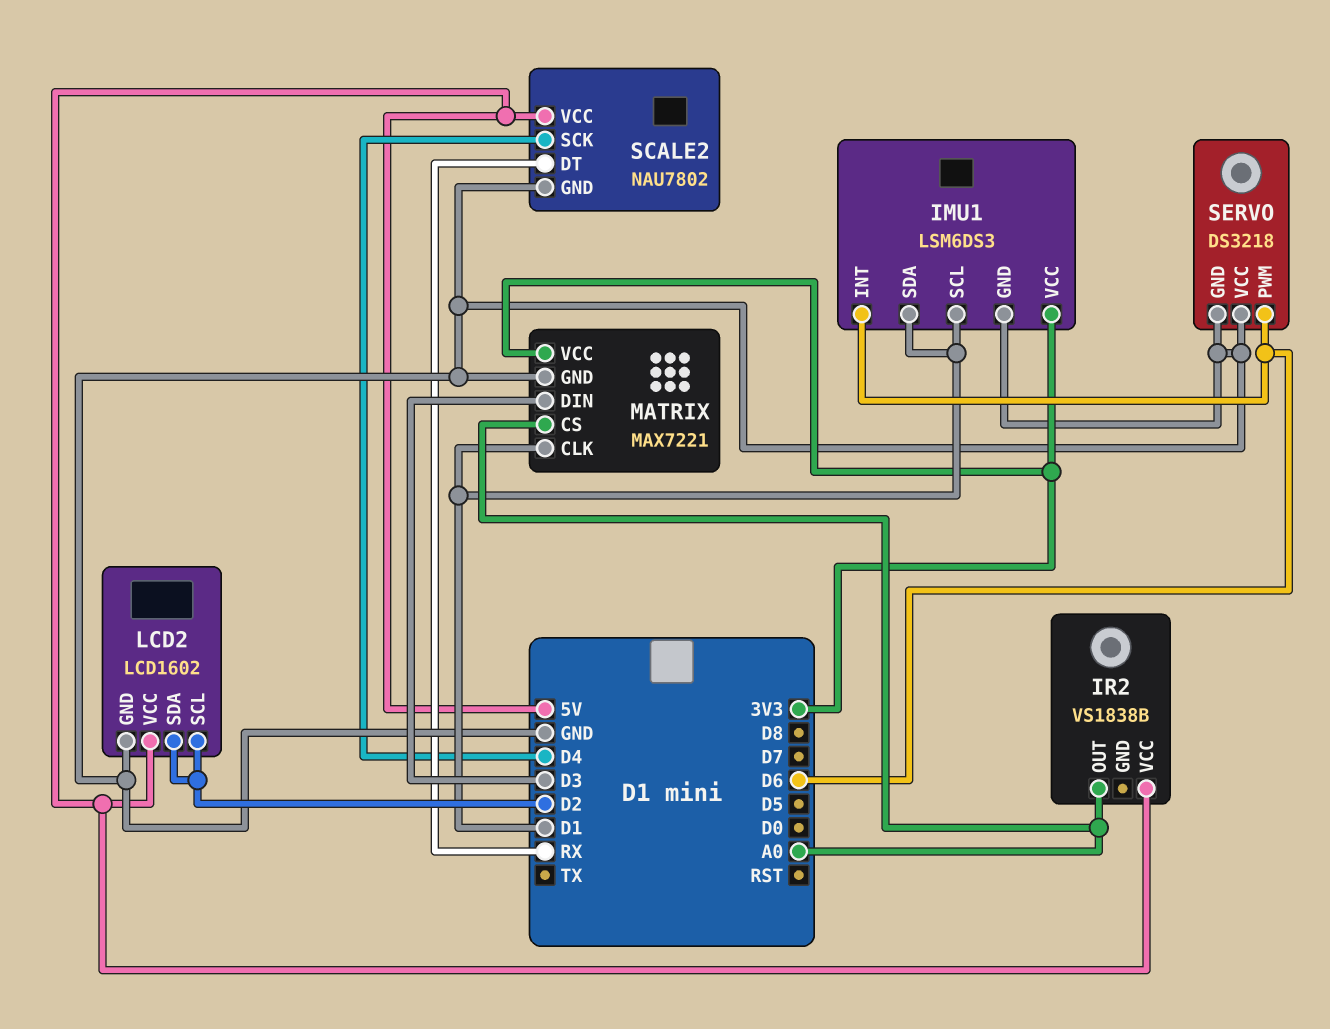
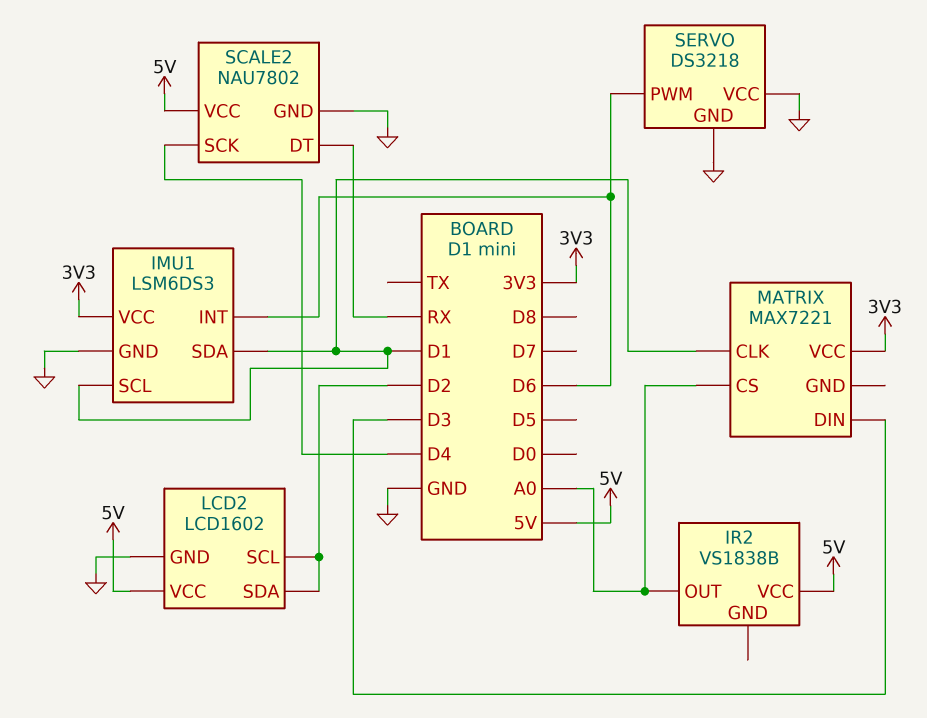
MATRIX pin GND: GND -> none

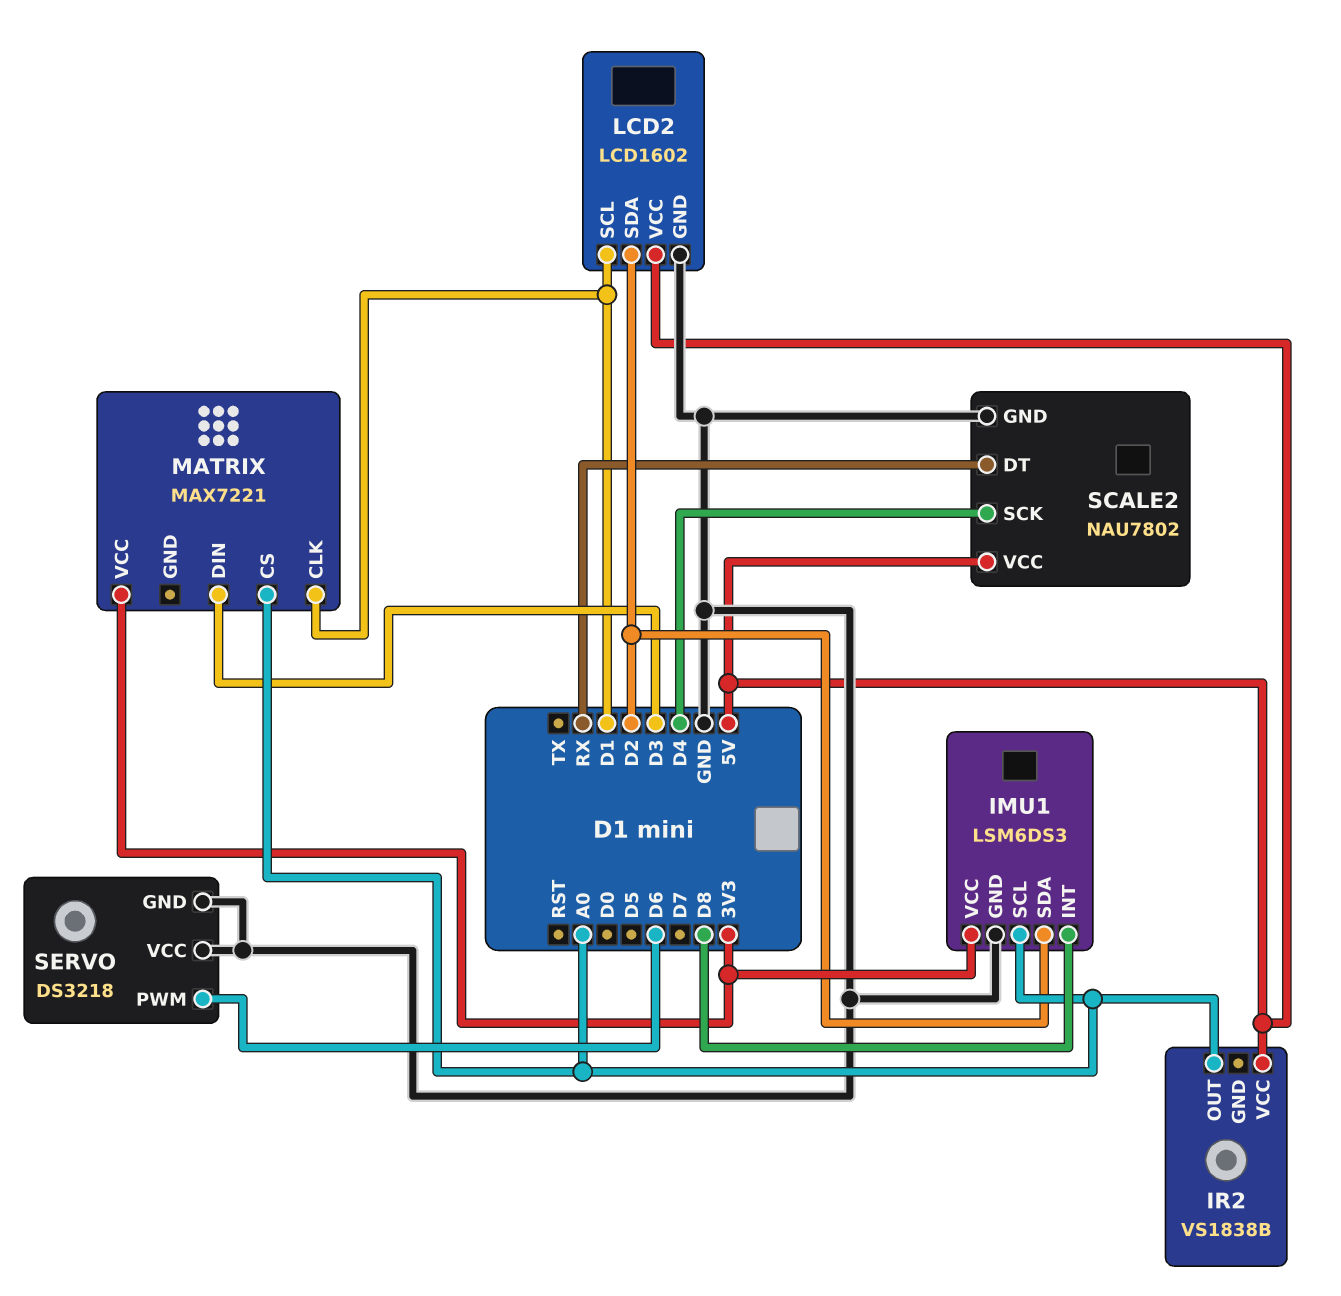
IMU1 pin INT: D6 -> D8
IMU1 pin SCL: D1 -> A0
IMU1 pin SDA: D1 -> D2
LCD2 pin SCL: D2 -> D1

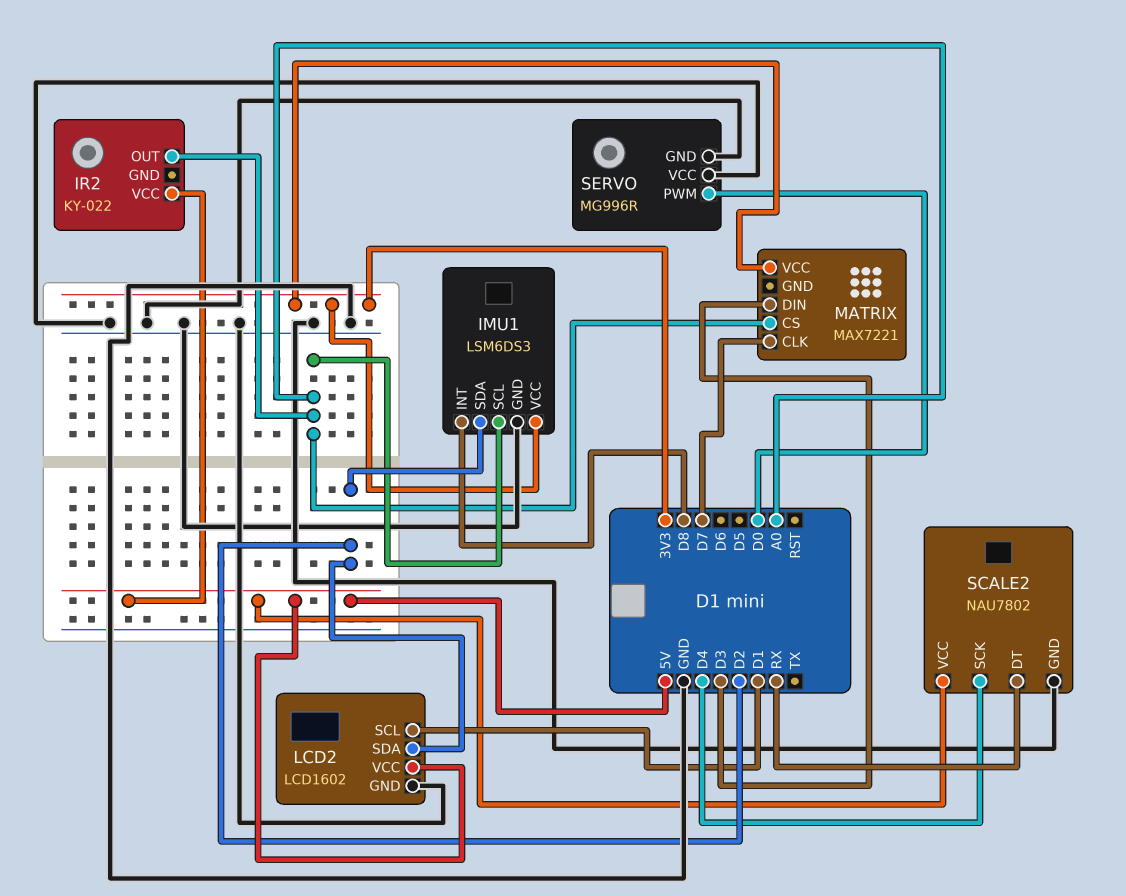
IR2: VS1838B -> KY-022
MATRIX pin CLK: D1 -> D7
SERVO: DS3218 -> MG996R
SERVO pin PWM: D6 -> D0

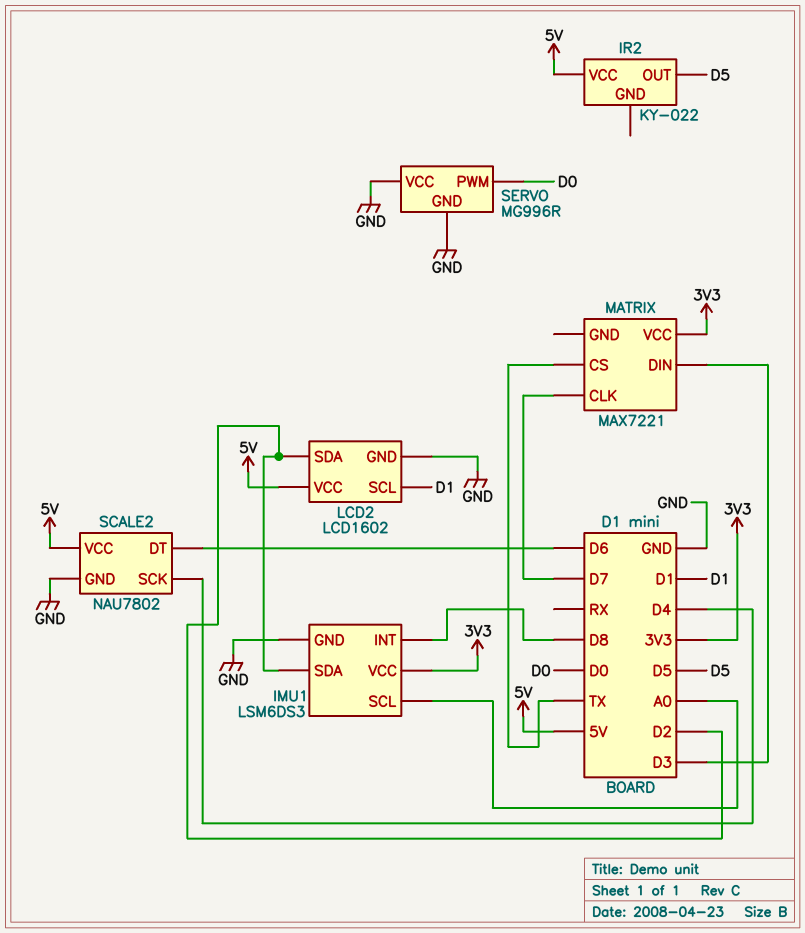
IR2 pin OUT: A0 -> D5
MATRIX pin CS: A0 -> TX
SCALE2 pin DT: RX -> D6

